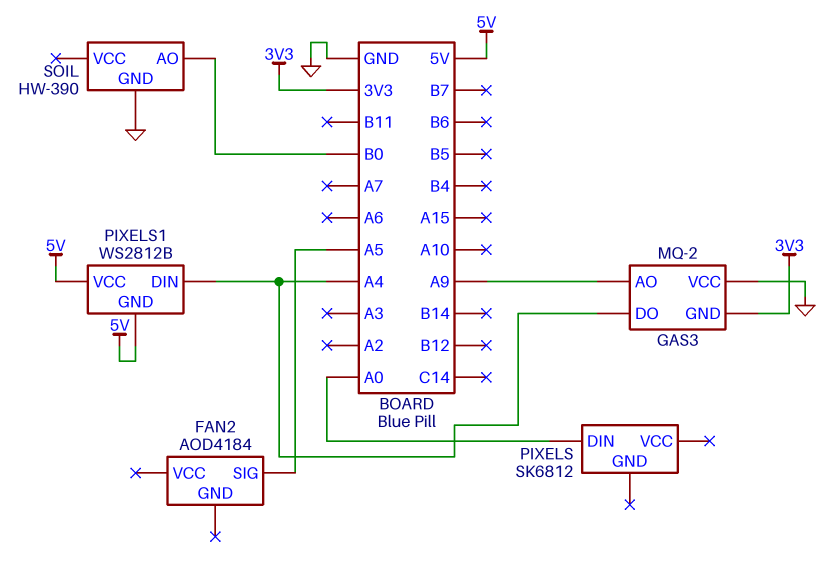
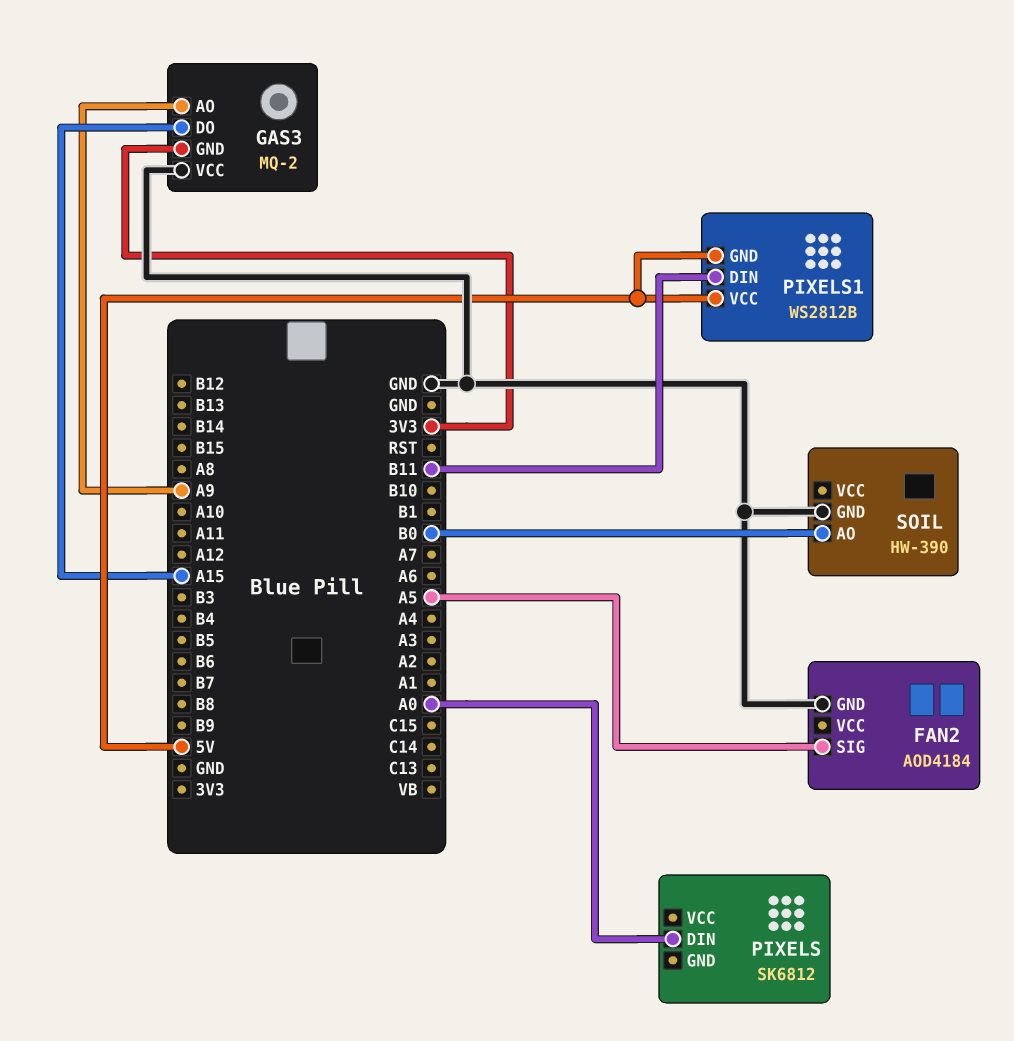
FAN2 pin GND: none -> GND
GAS3 pin DO: A4 -> A15
PIXELS1 pin DIN: A4 -> B11

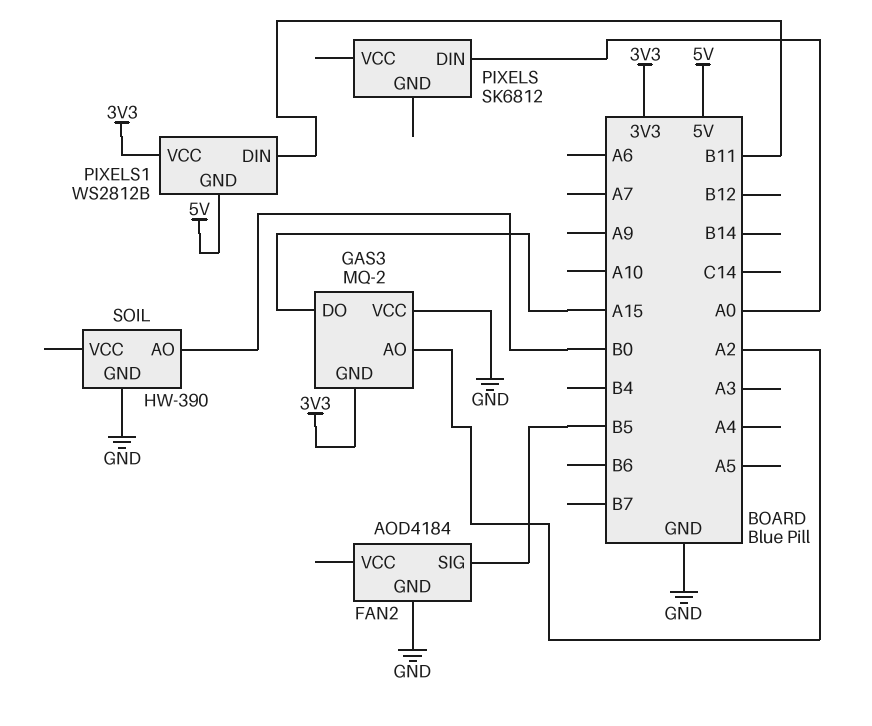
FAN2 pin SIG: A5 -> B5
GAS3 pin AO: A9 -> A2
PIXELS1 pin VCC: 5V -> 3V3

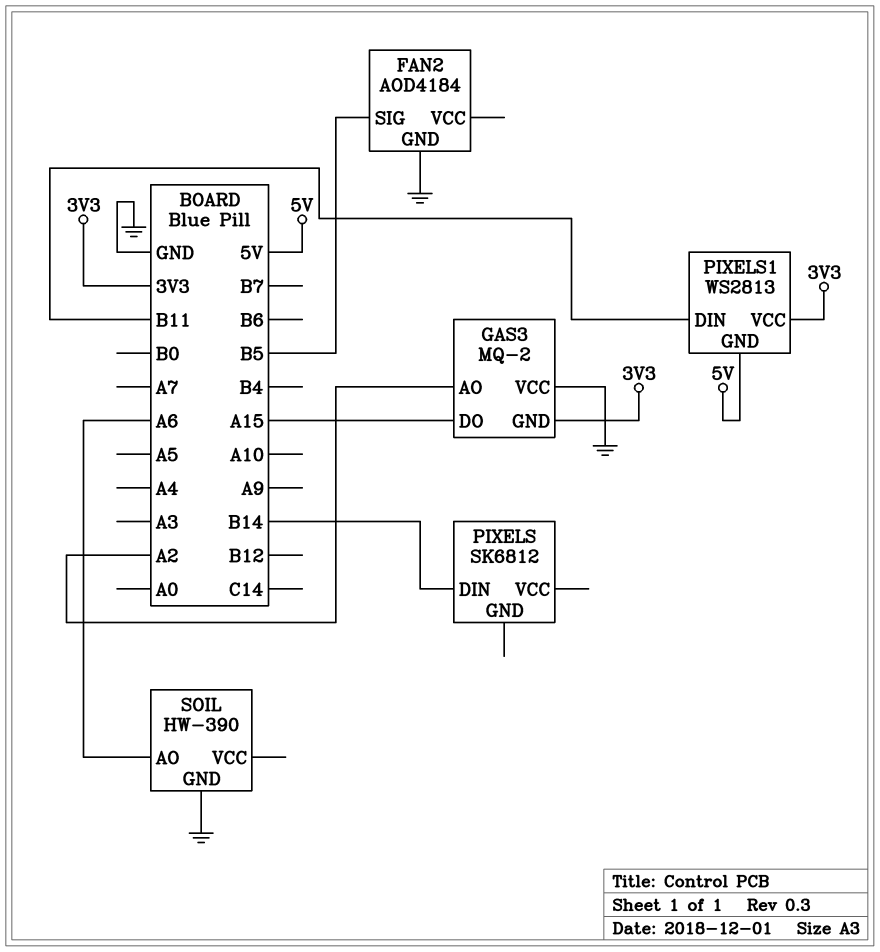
PIXELS pin DIN: A0 -> B14
PIXELS1: WS2812B -> WS2813
SOIL pin AO: B0 -> A6

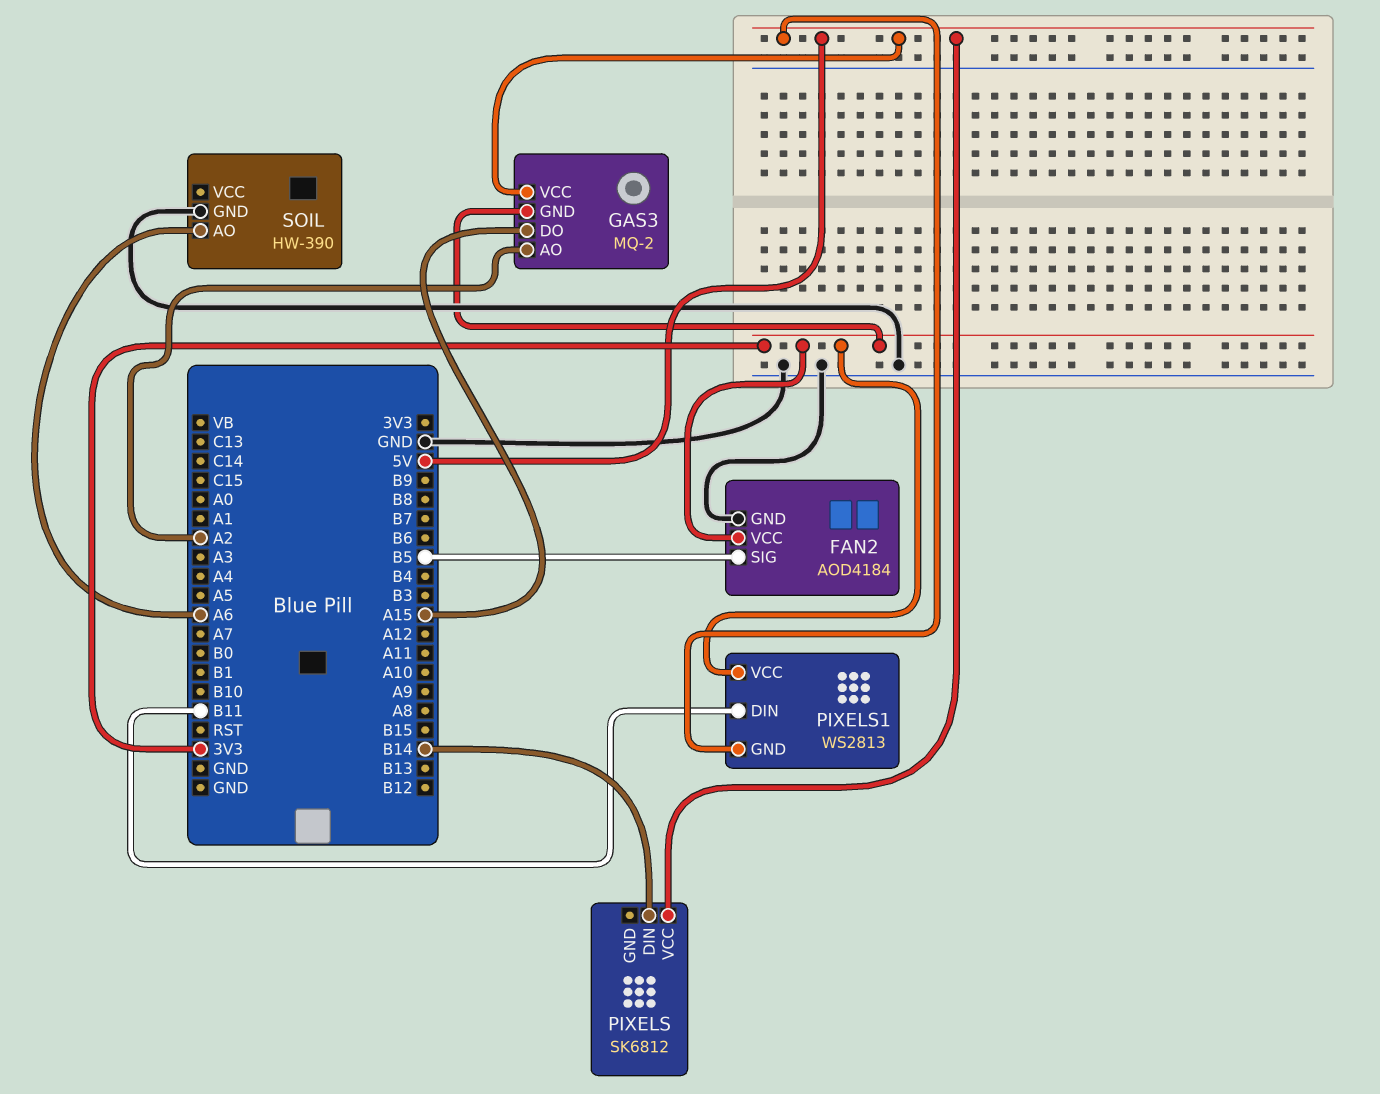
FAN2 pin VCC: none -> 3V3
GAS3 pin VCC: GND -> 5V
PIXELS pin VCC: none -> 5V

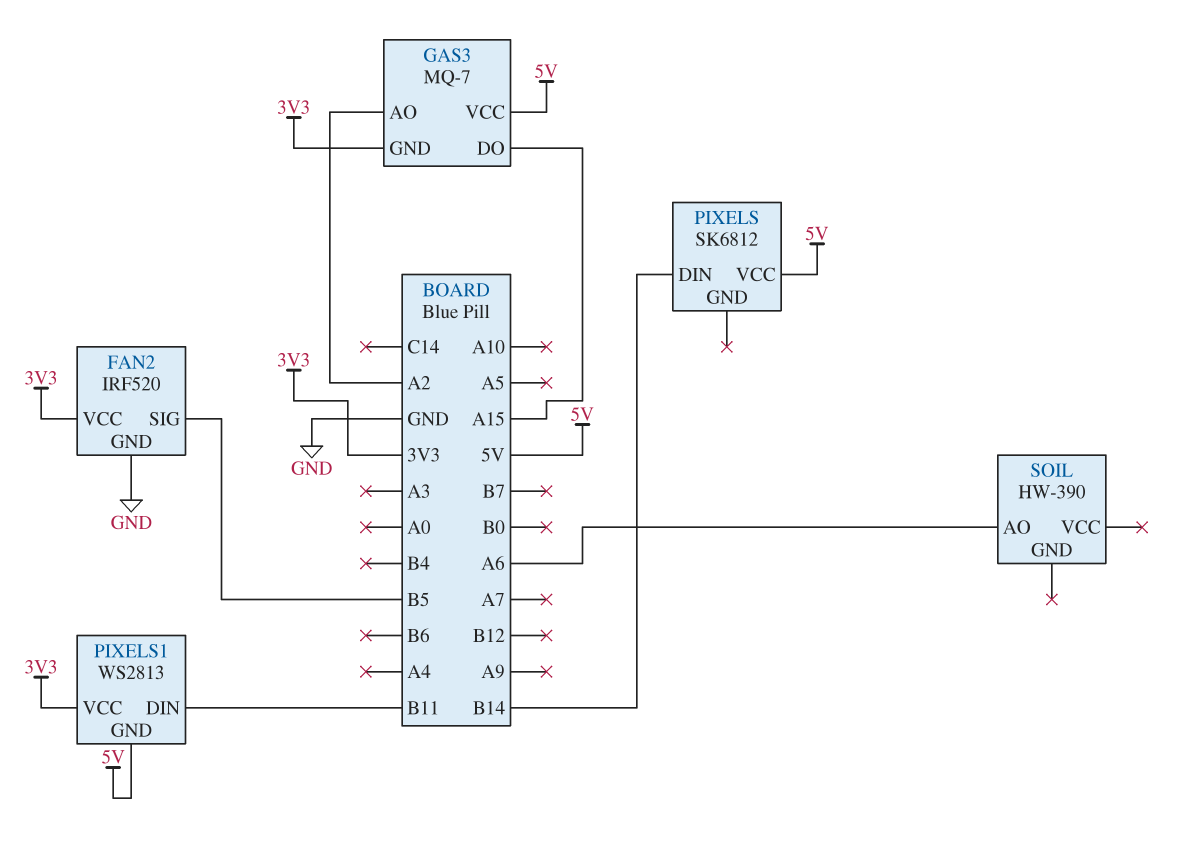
FAN2: AOD4184 -> IRF520
GAS3: MQ-2 -> MQ-7
SOIL pin GND: GND -> none

